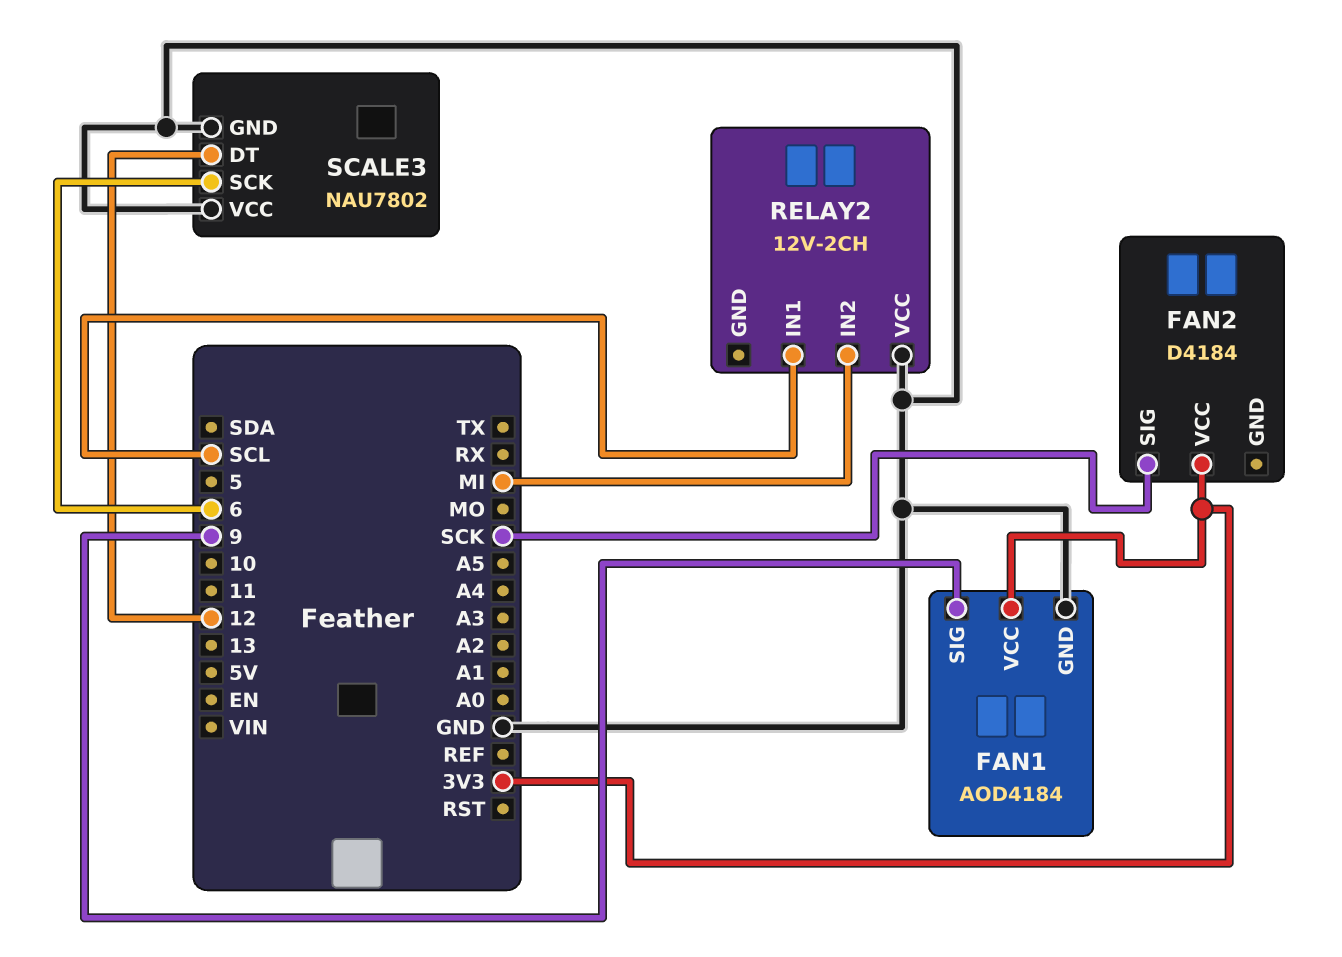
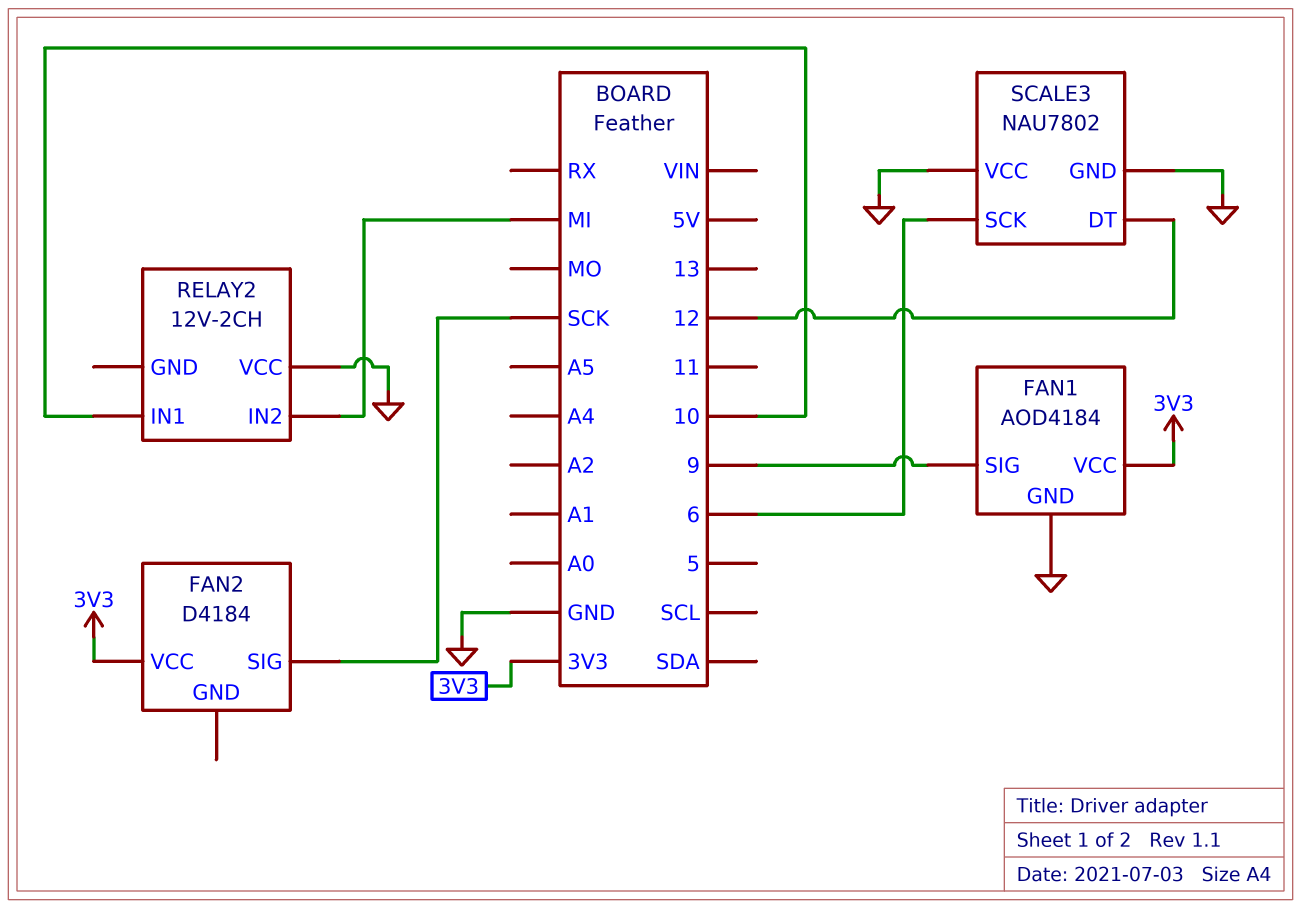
RELAY2 pin IN1: SCL -> 10

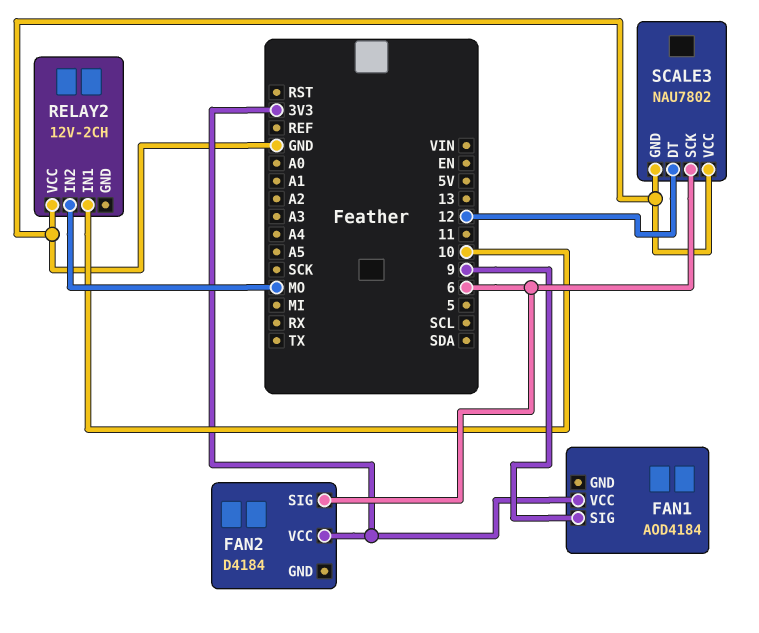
FAN1 pin GND: GND -> none
FAN2 pin SIG: SCK -> 6
RELAY2 pin IN2: MI -> MO

